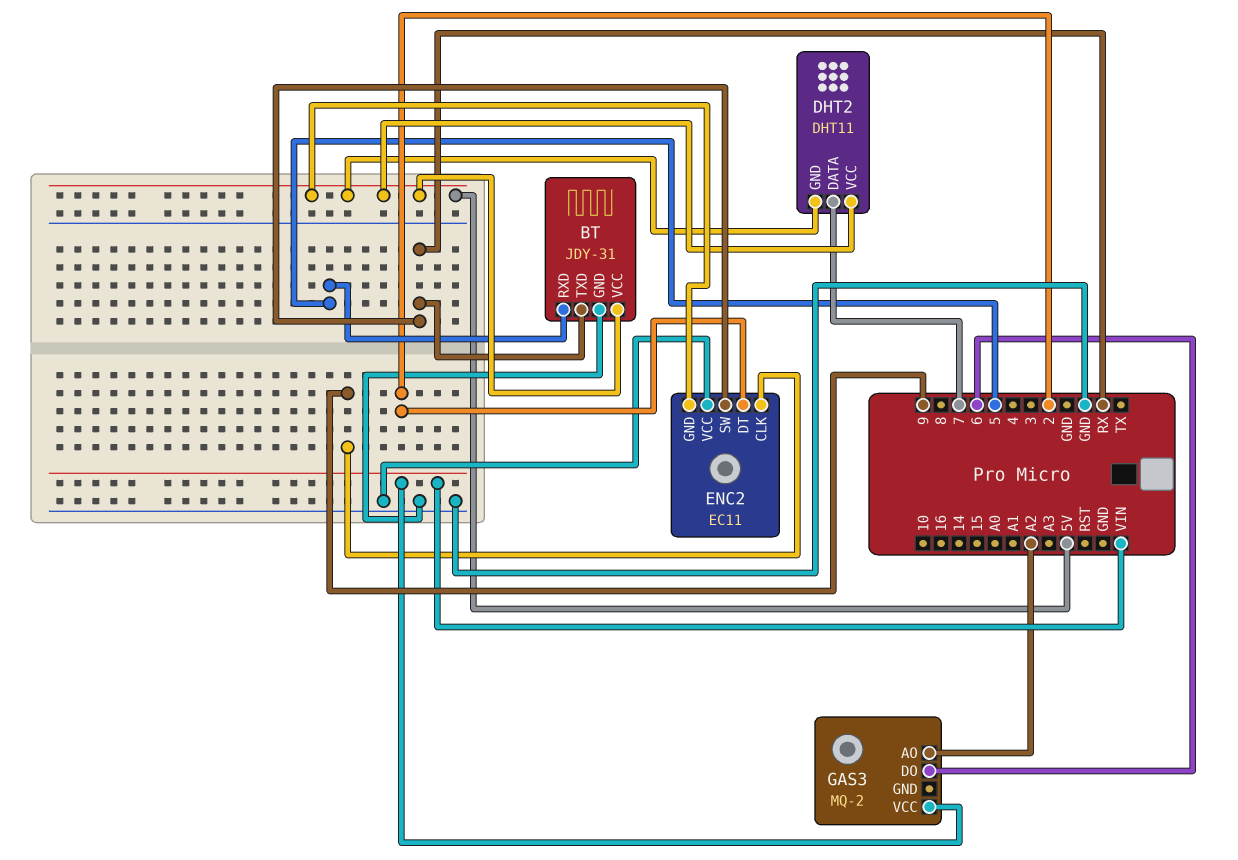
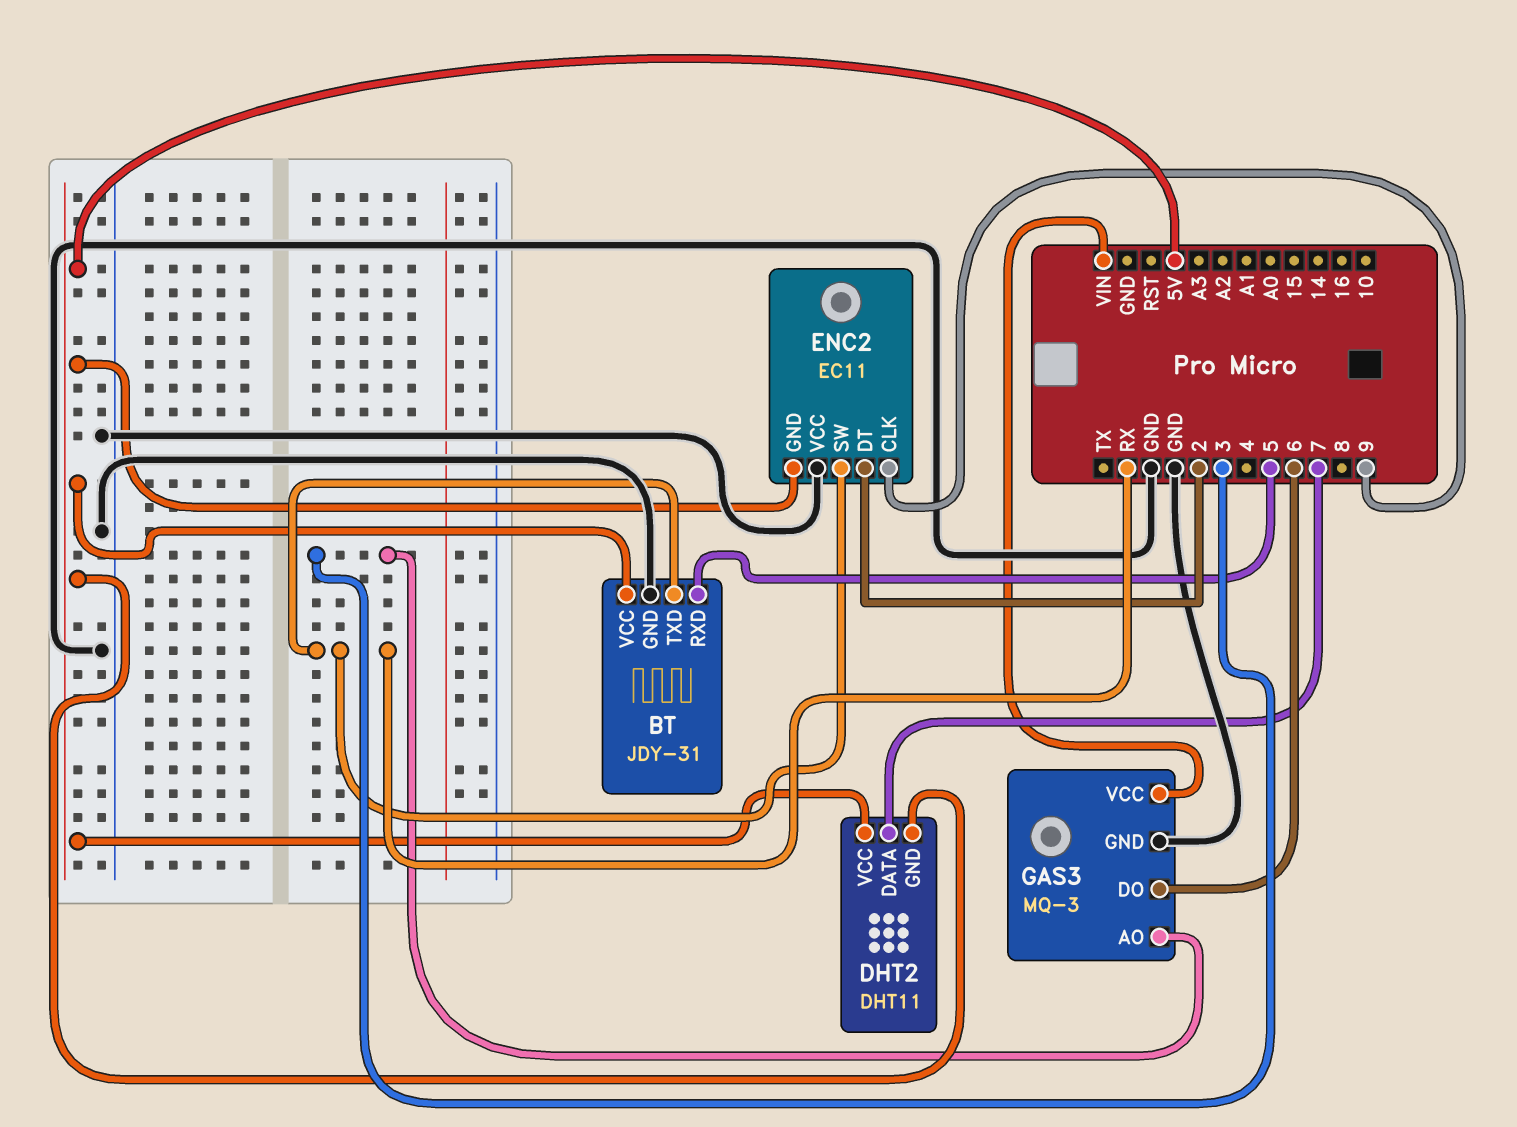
GAS3: MQ-2 -> MQ-3
GAS3 pin AO: A2 -> 3
GAS3 pin GND: none -> GND

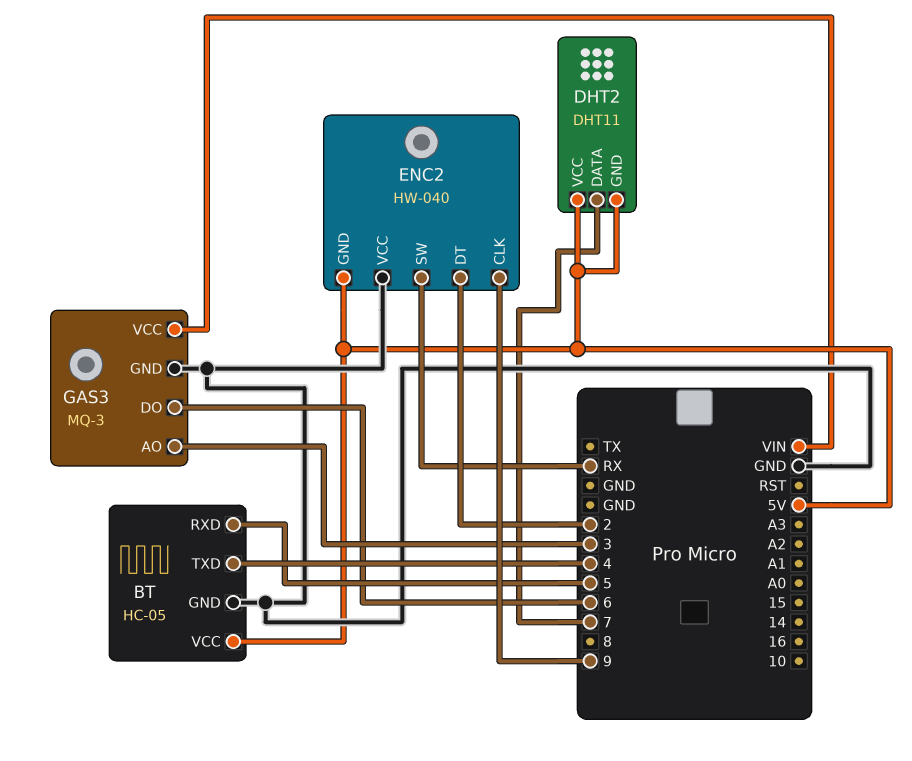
BT: JDY-31 -> HC-05
BT pin TXD: RX -> 4
ENC2: EC11 -> HW-040

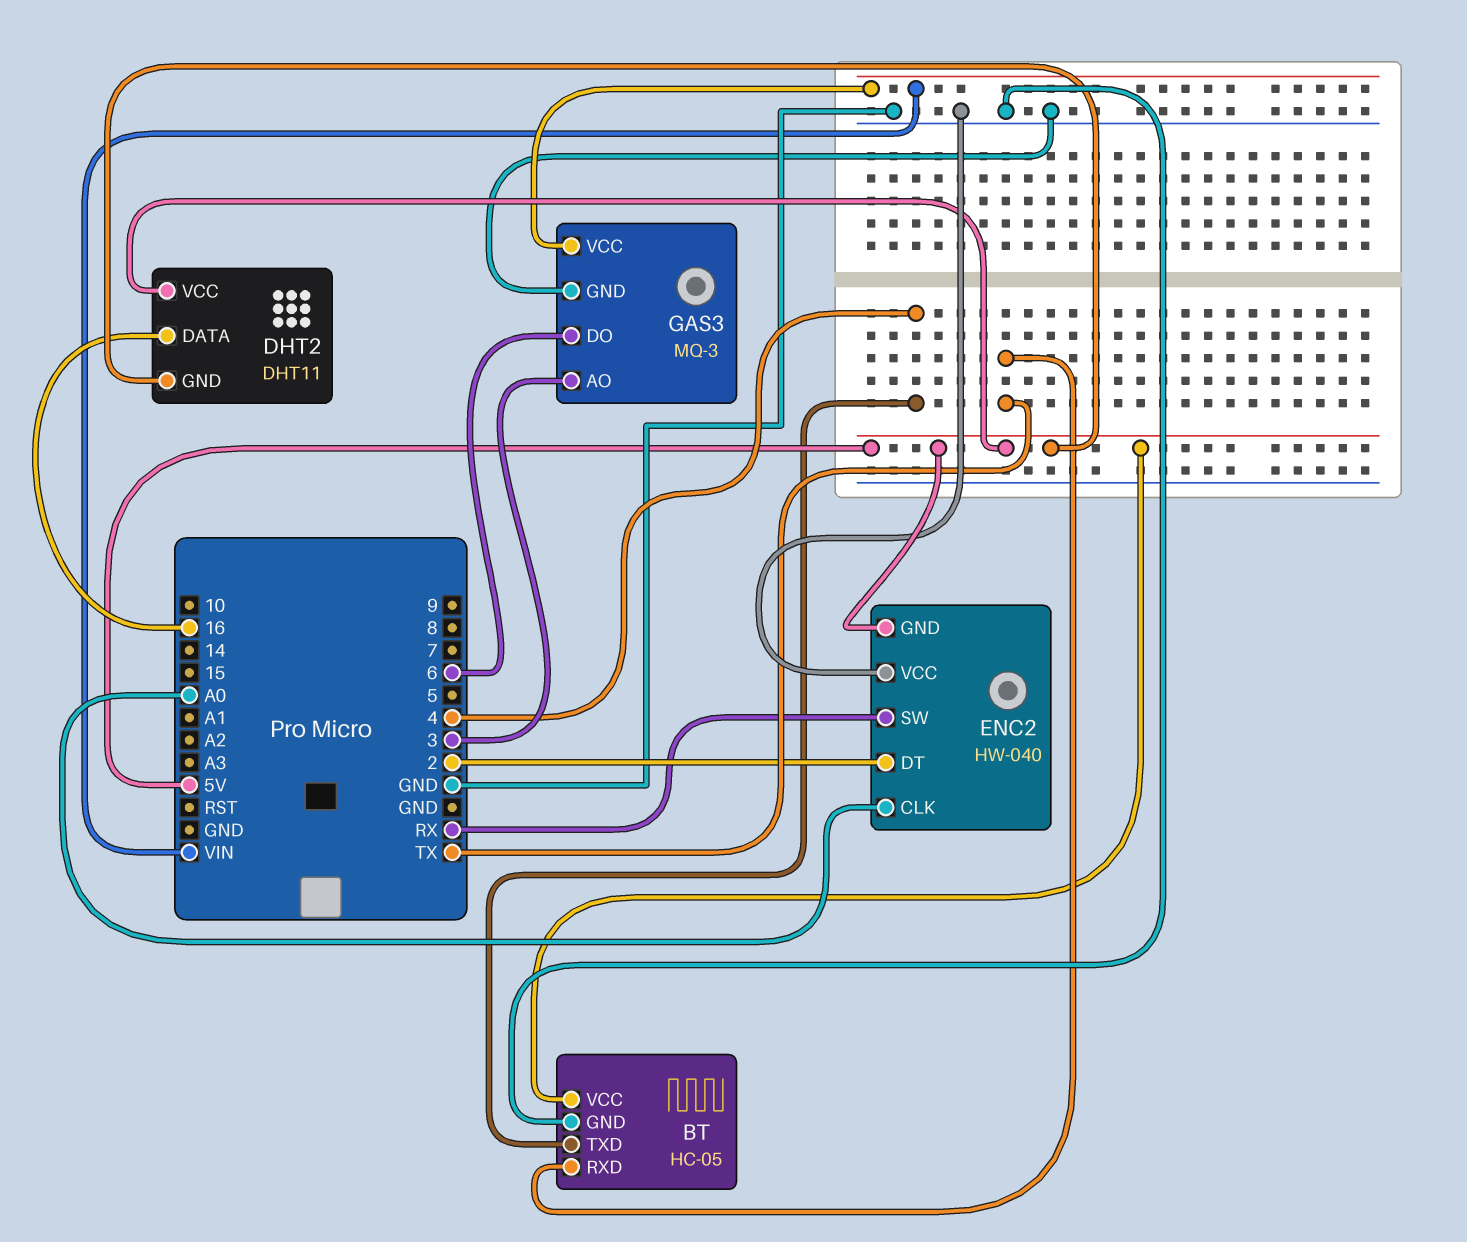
BT pin RXD: 5 -> TX
DHT2 pin DATA: 7 -> 16
ENC2 pin CLK: 9 -> A0

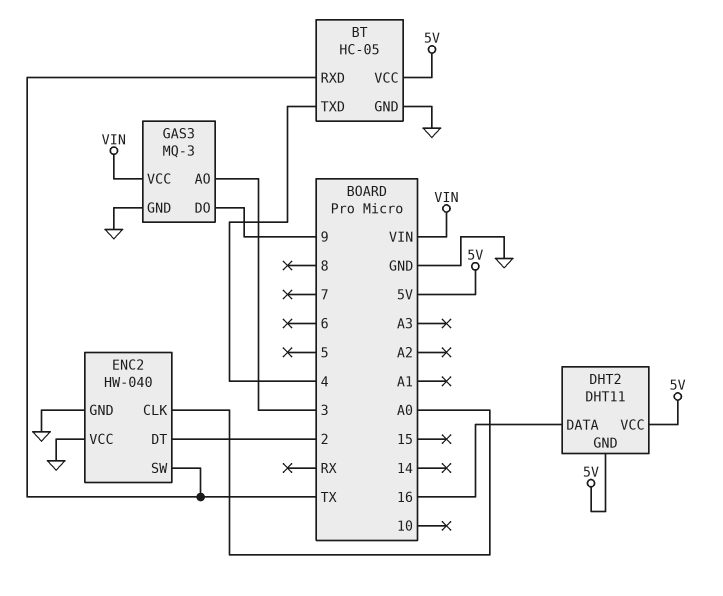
ENC2 pin GND: 5V -> GND
ENC2 pin SW: RX -> TX
GAS3 pin DO: 6 -> 9

